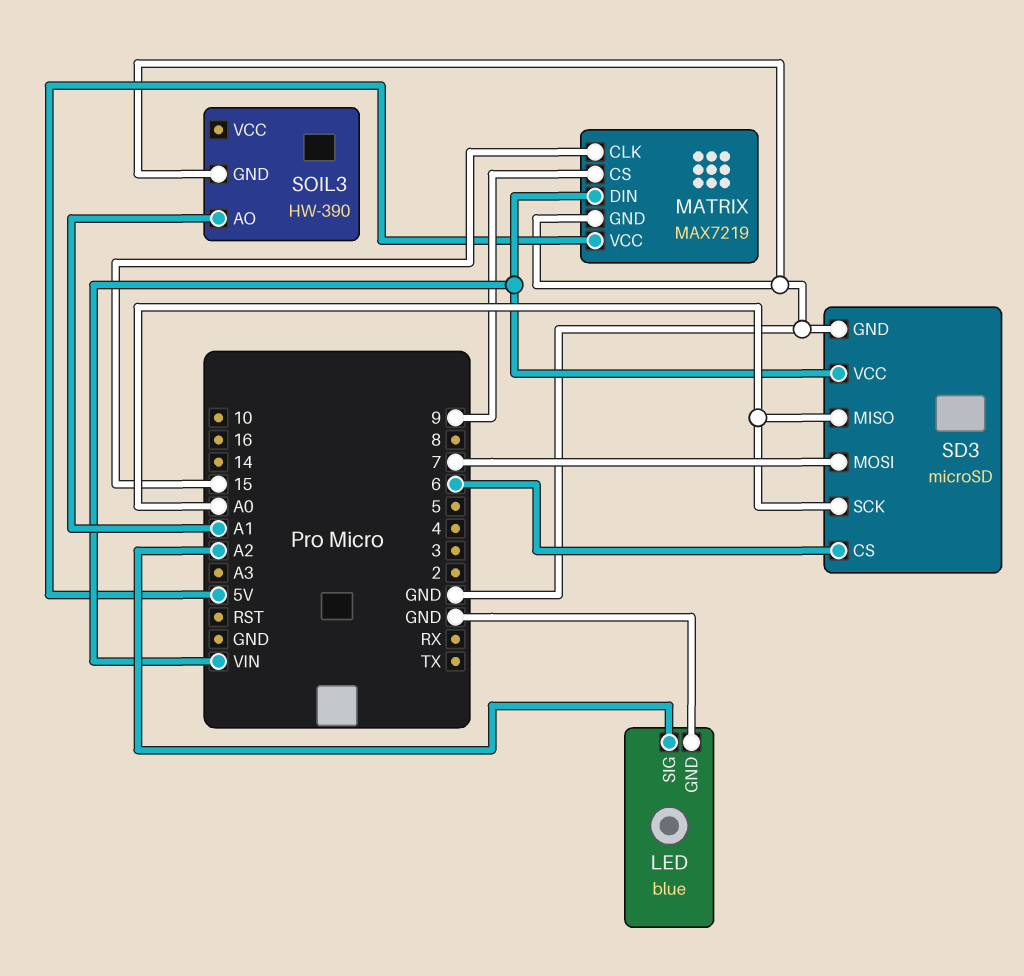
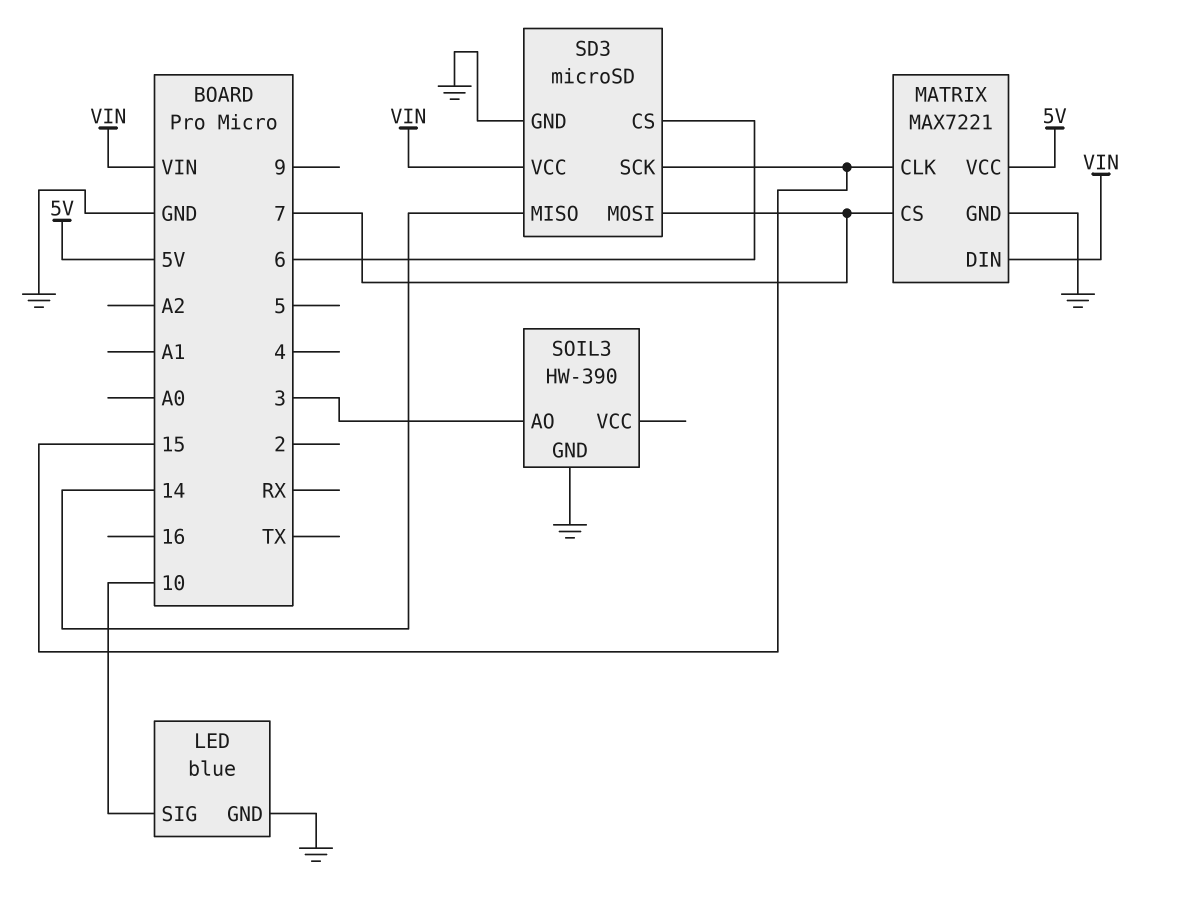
LED pin SIG: A2 -> 10
MATRIX: MAX7219 -> MAX7221
MATRIX pin CS: 9 -> 7
SD3 pin MISO: A0 -> 14
SD3 pin SCK: A0 -> 15
SOIL3 pin AO: A1 -> 3

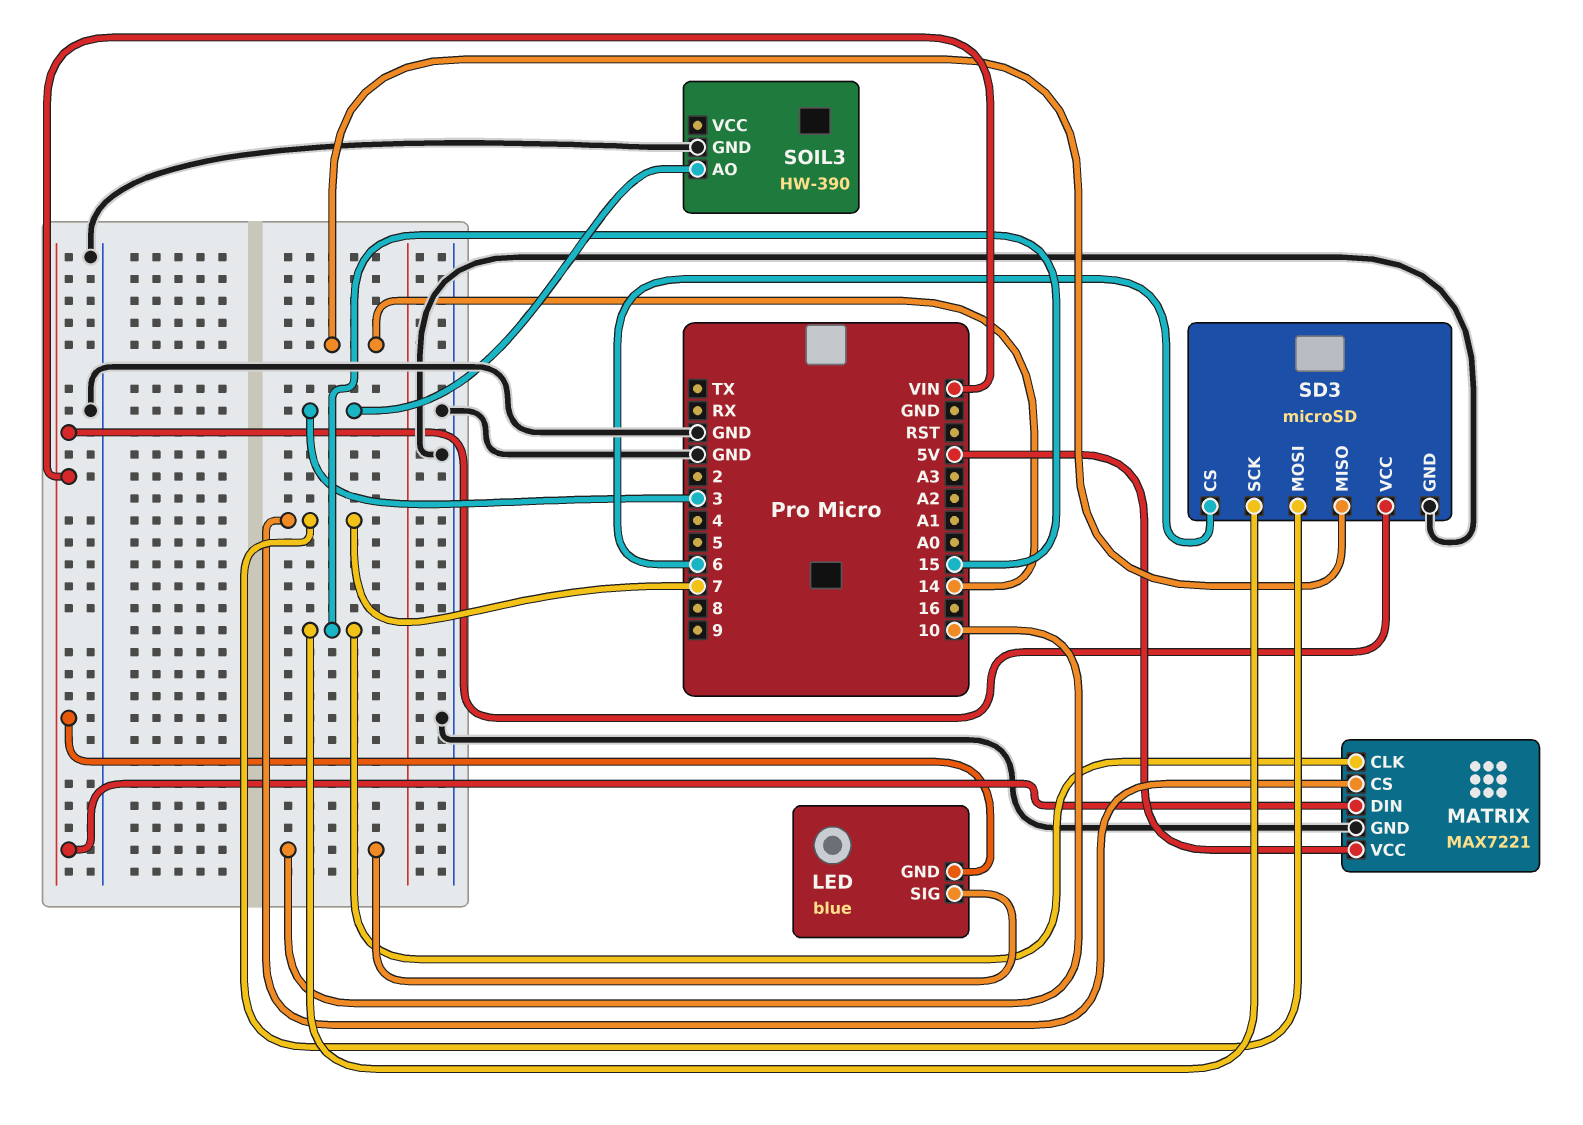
LED pin GND: GND -> VIN

